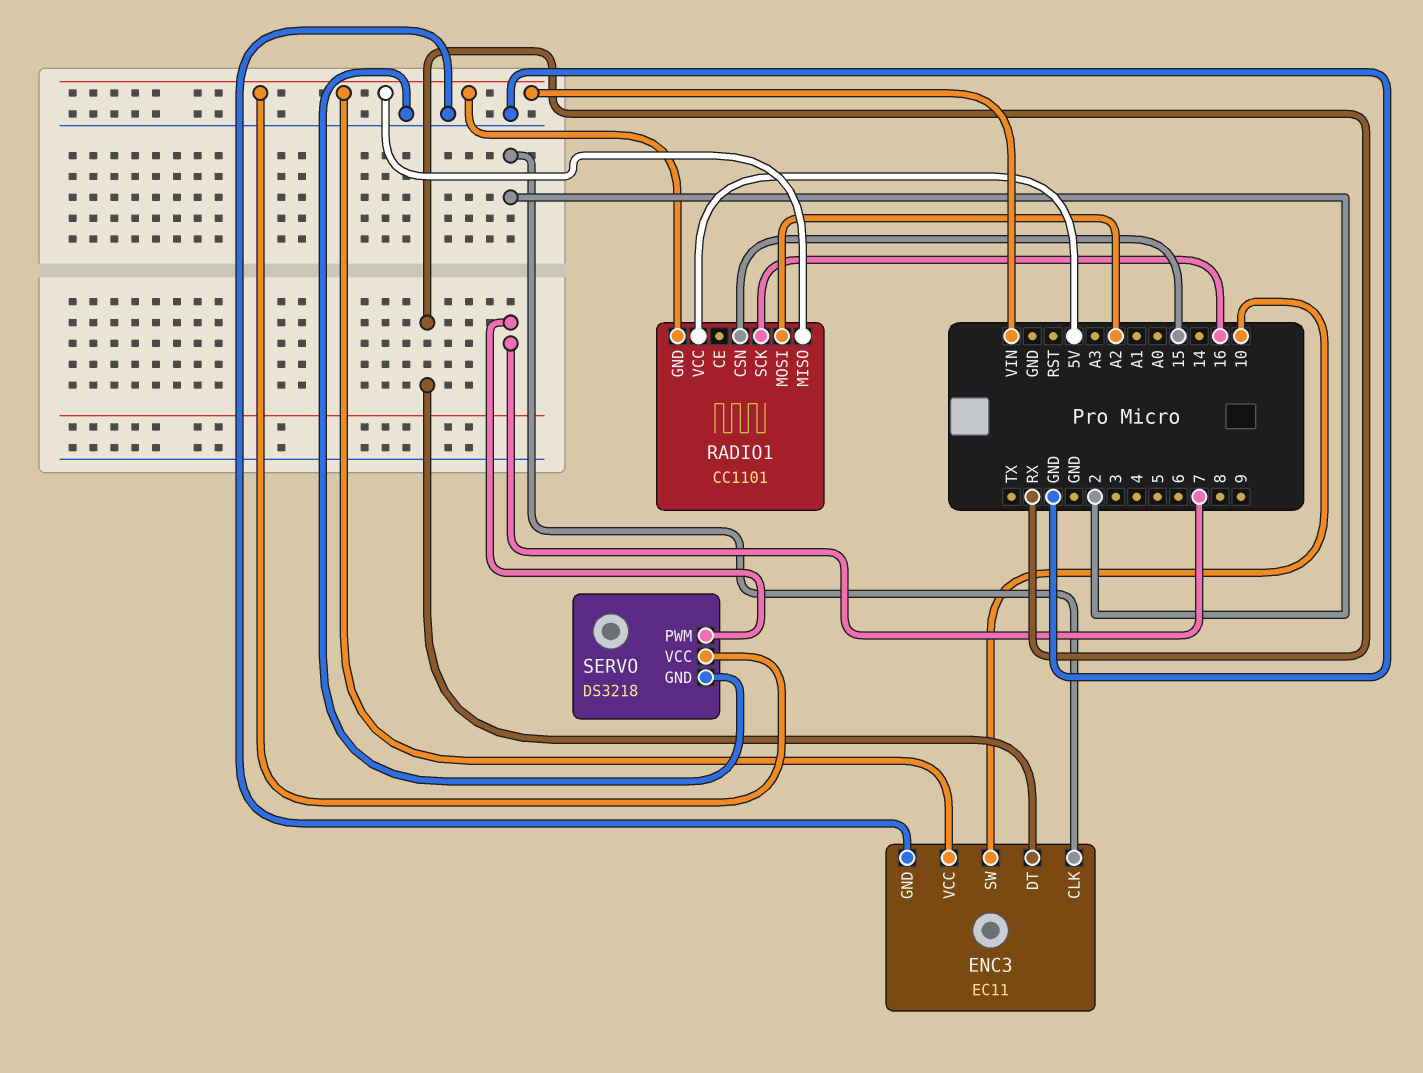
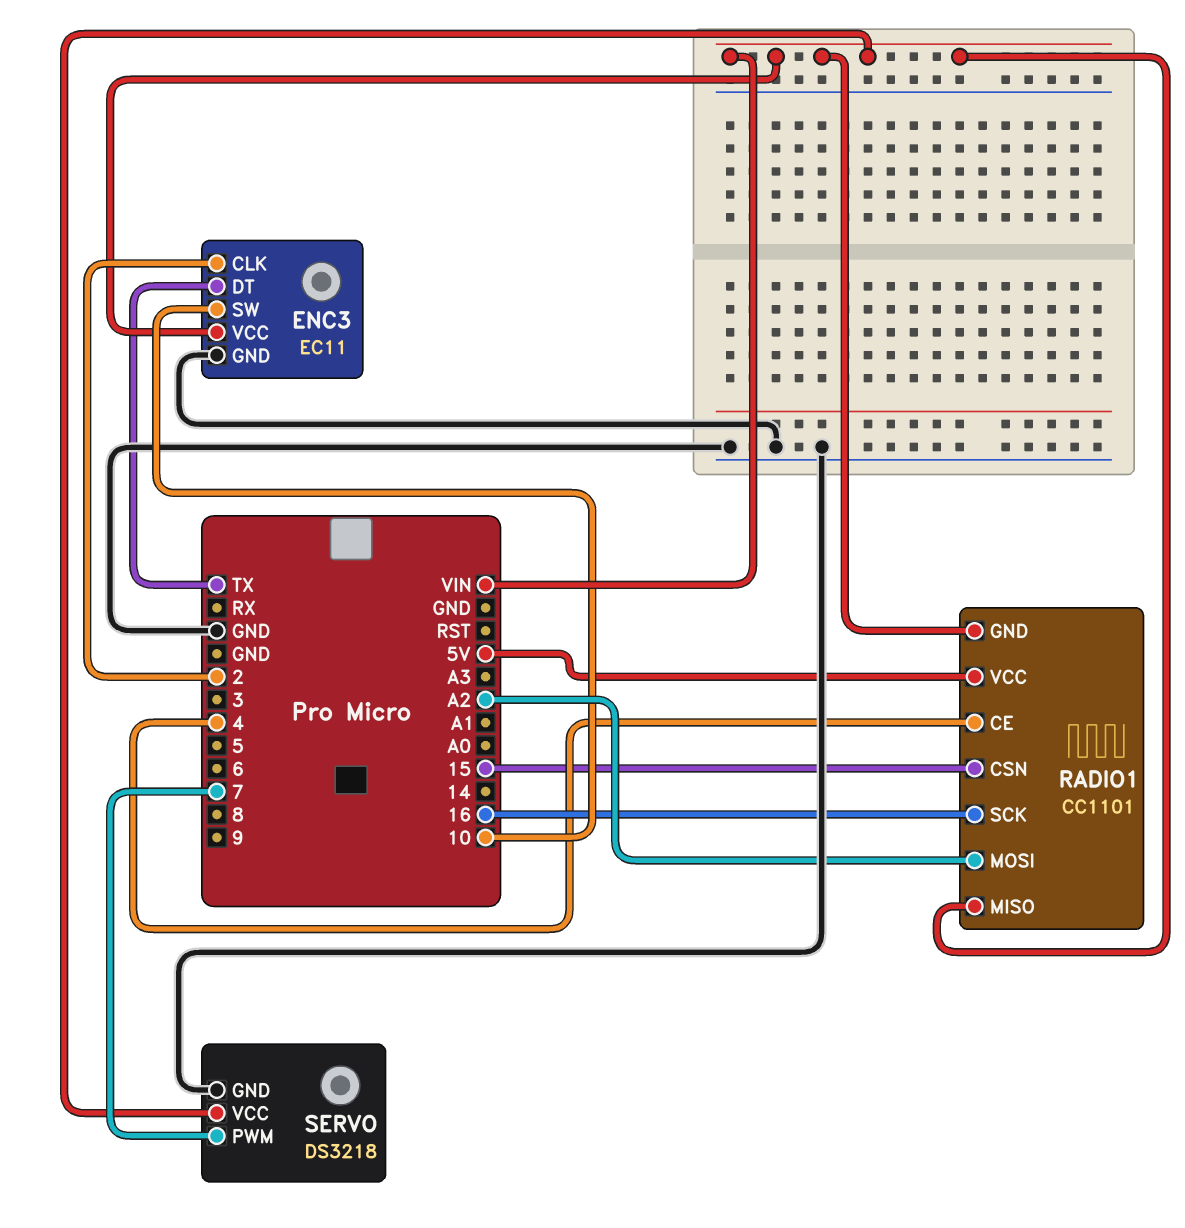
ENC3 pin DT: RX -> TX
RADIO1 pin CE: none -> 4

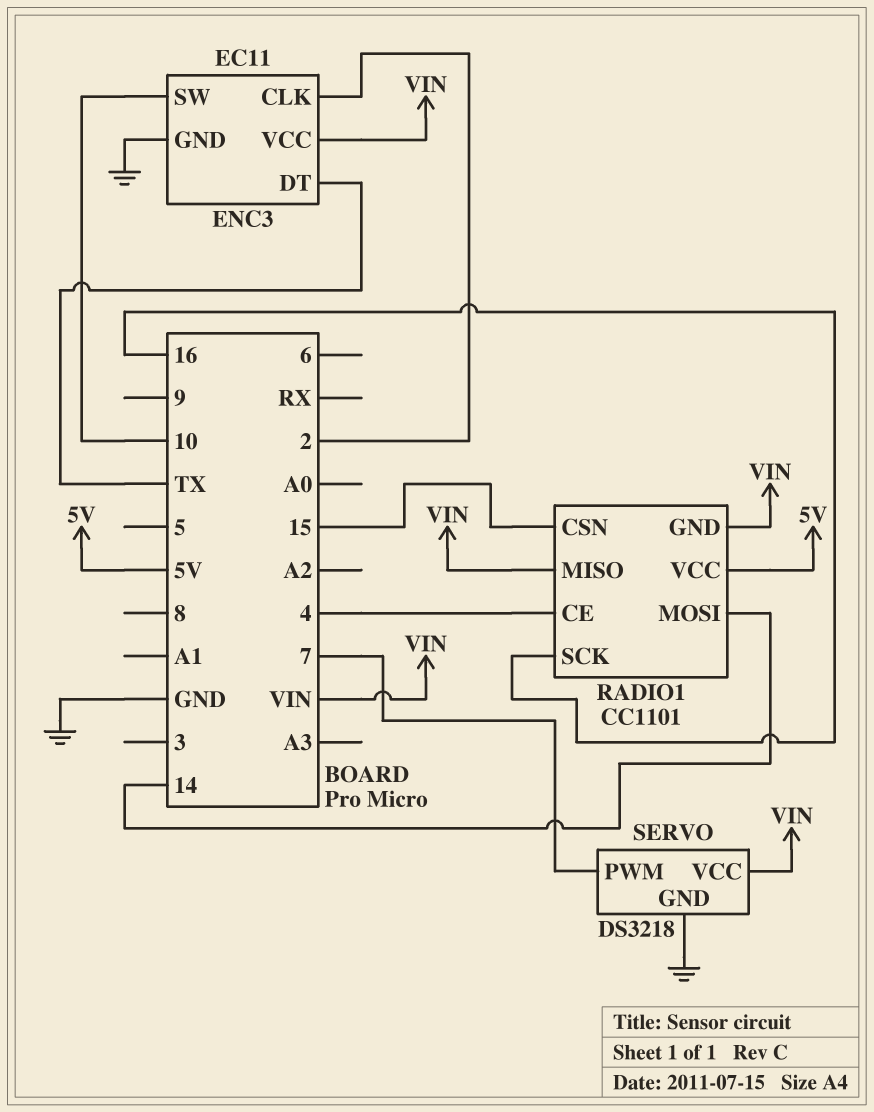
RADIO1 pin MOSI: A2 -> 14

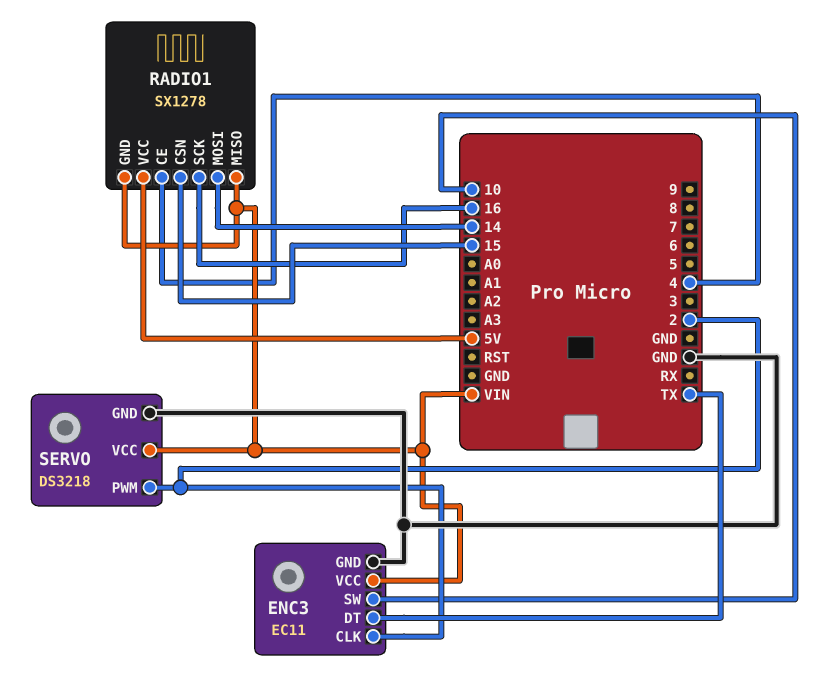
RADIO1: CC1101 -> SX1278
SERVO pin PWM: 7 -> 2

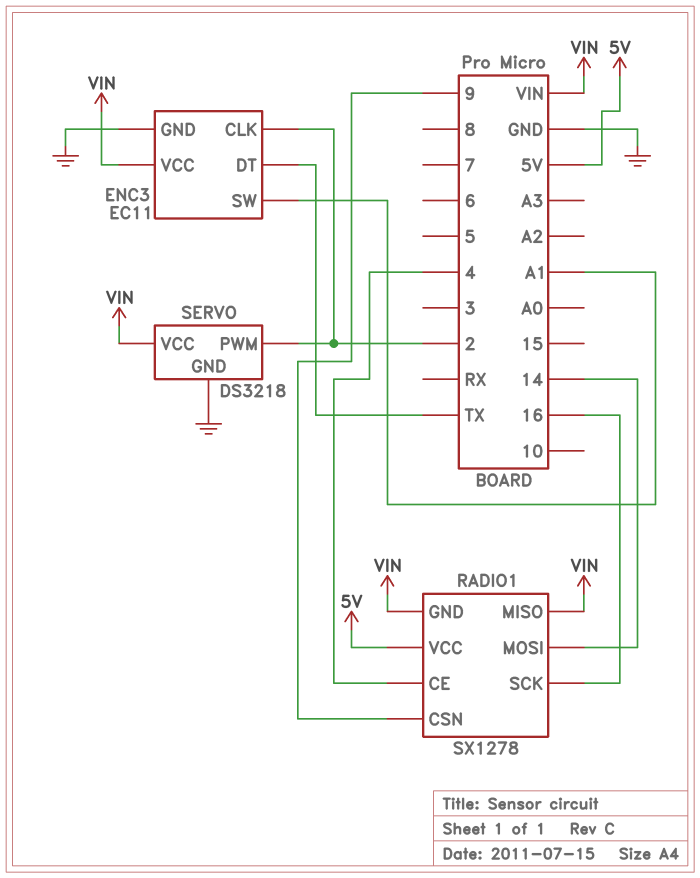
ENC3 pin SW: 10 -> A1
RADIO1 pin CSN: 15 -> 9

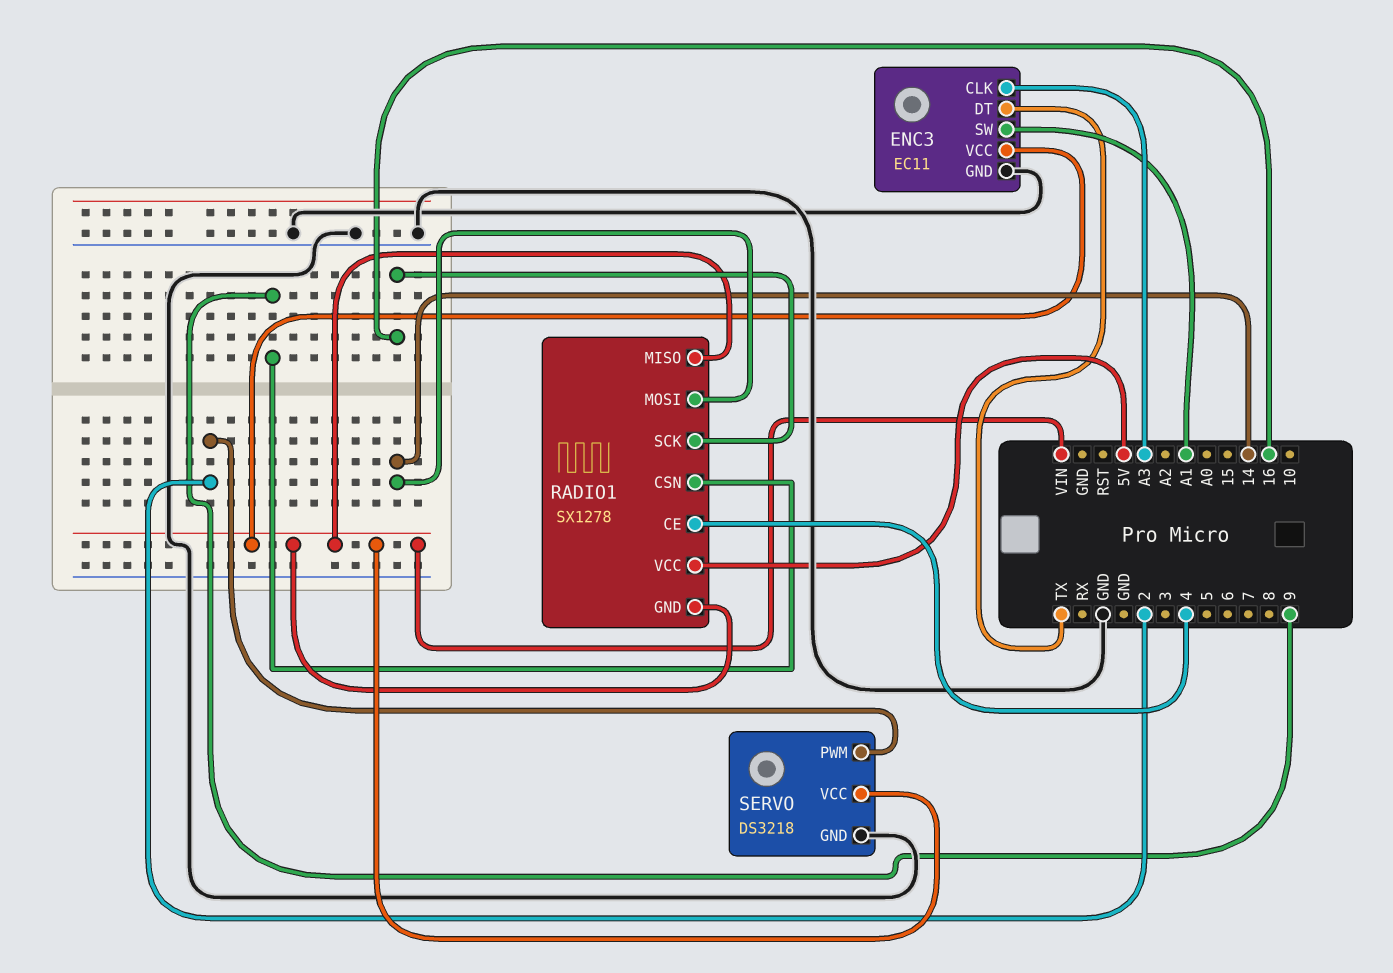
ENC3 pin CLK: 2 -> A3

